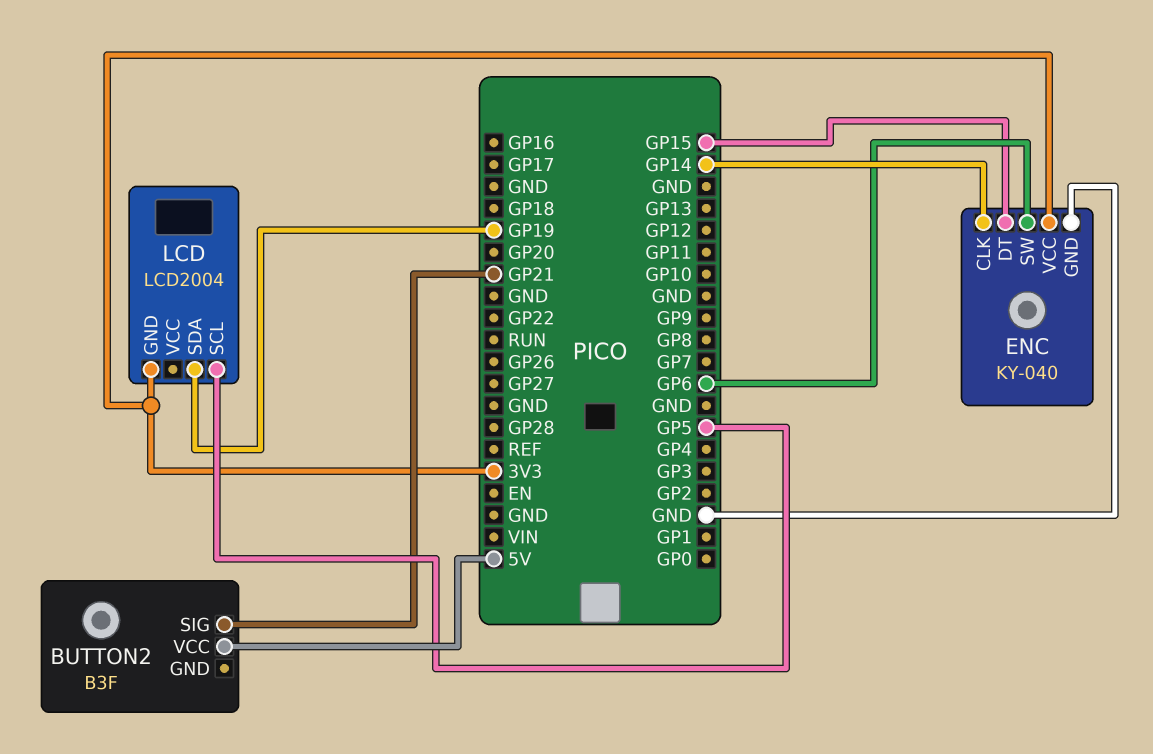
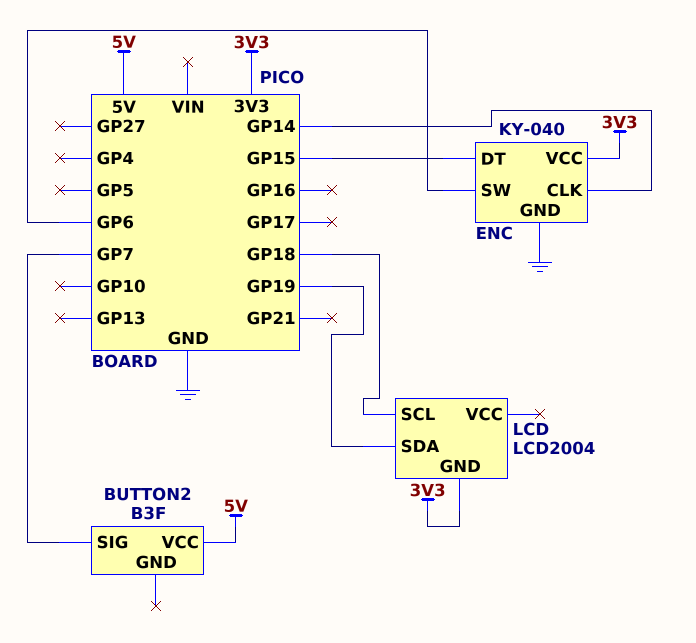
BUTTON2 pin SIG: GP21 -> GP7
LCD pin SCL: GP5 -> GP18

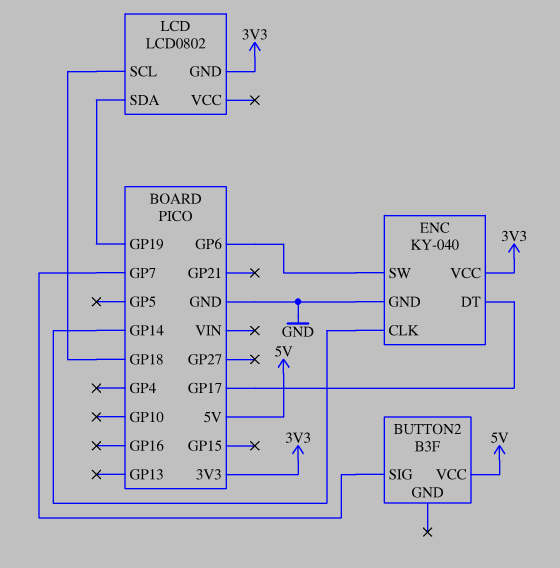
ENC pin DT: GP15 -> GP17
LCD: LCD2004 -> LCD0802

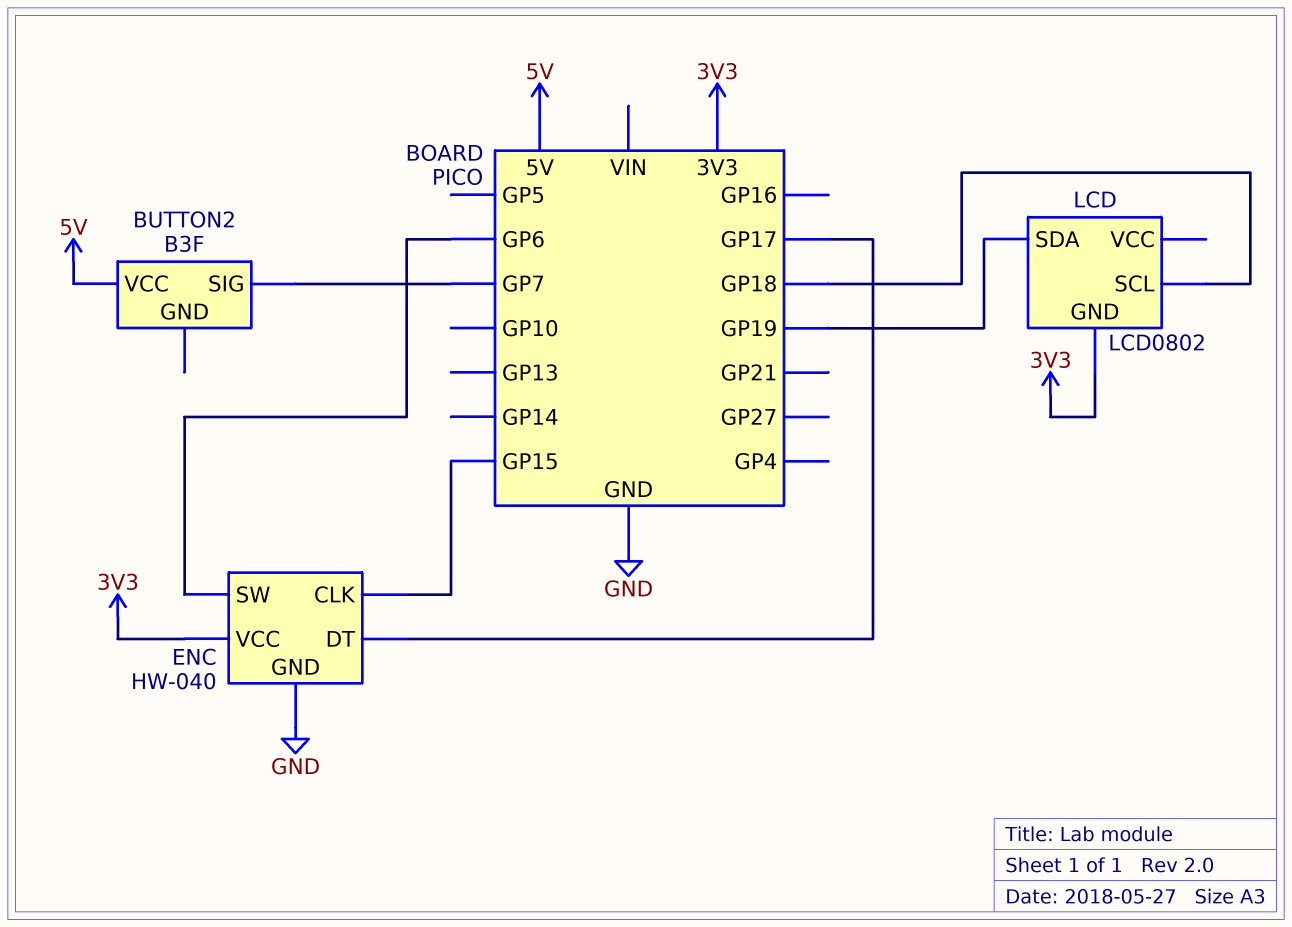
ENC: KY-040 -> HW-040
ENC pin CLK: GP14 -> GP15

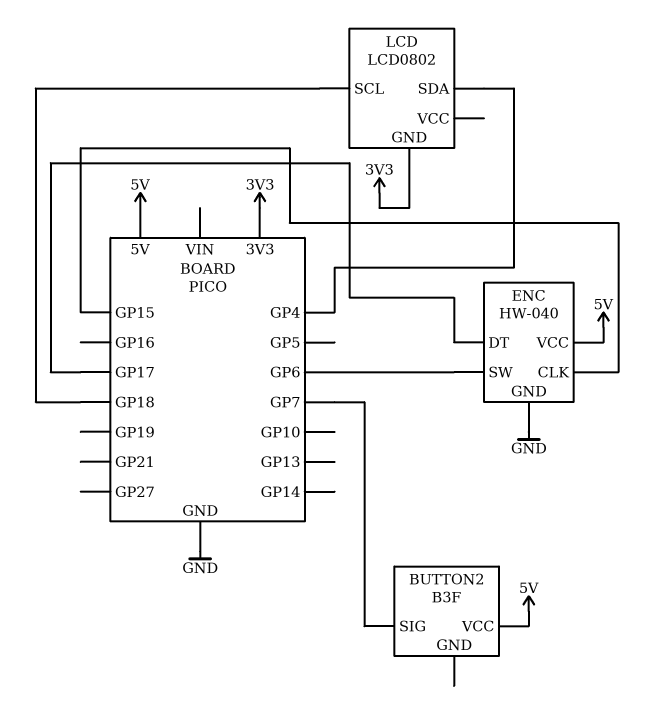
ENC pin VCC: 3V3 -> 5V
LCD pin SDA: GP19 -> GP4

